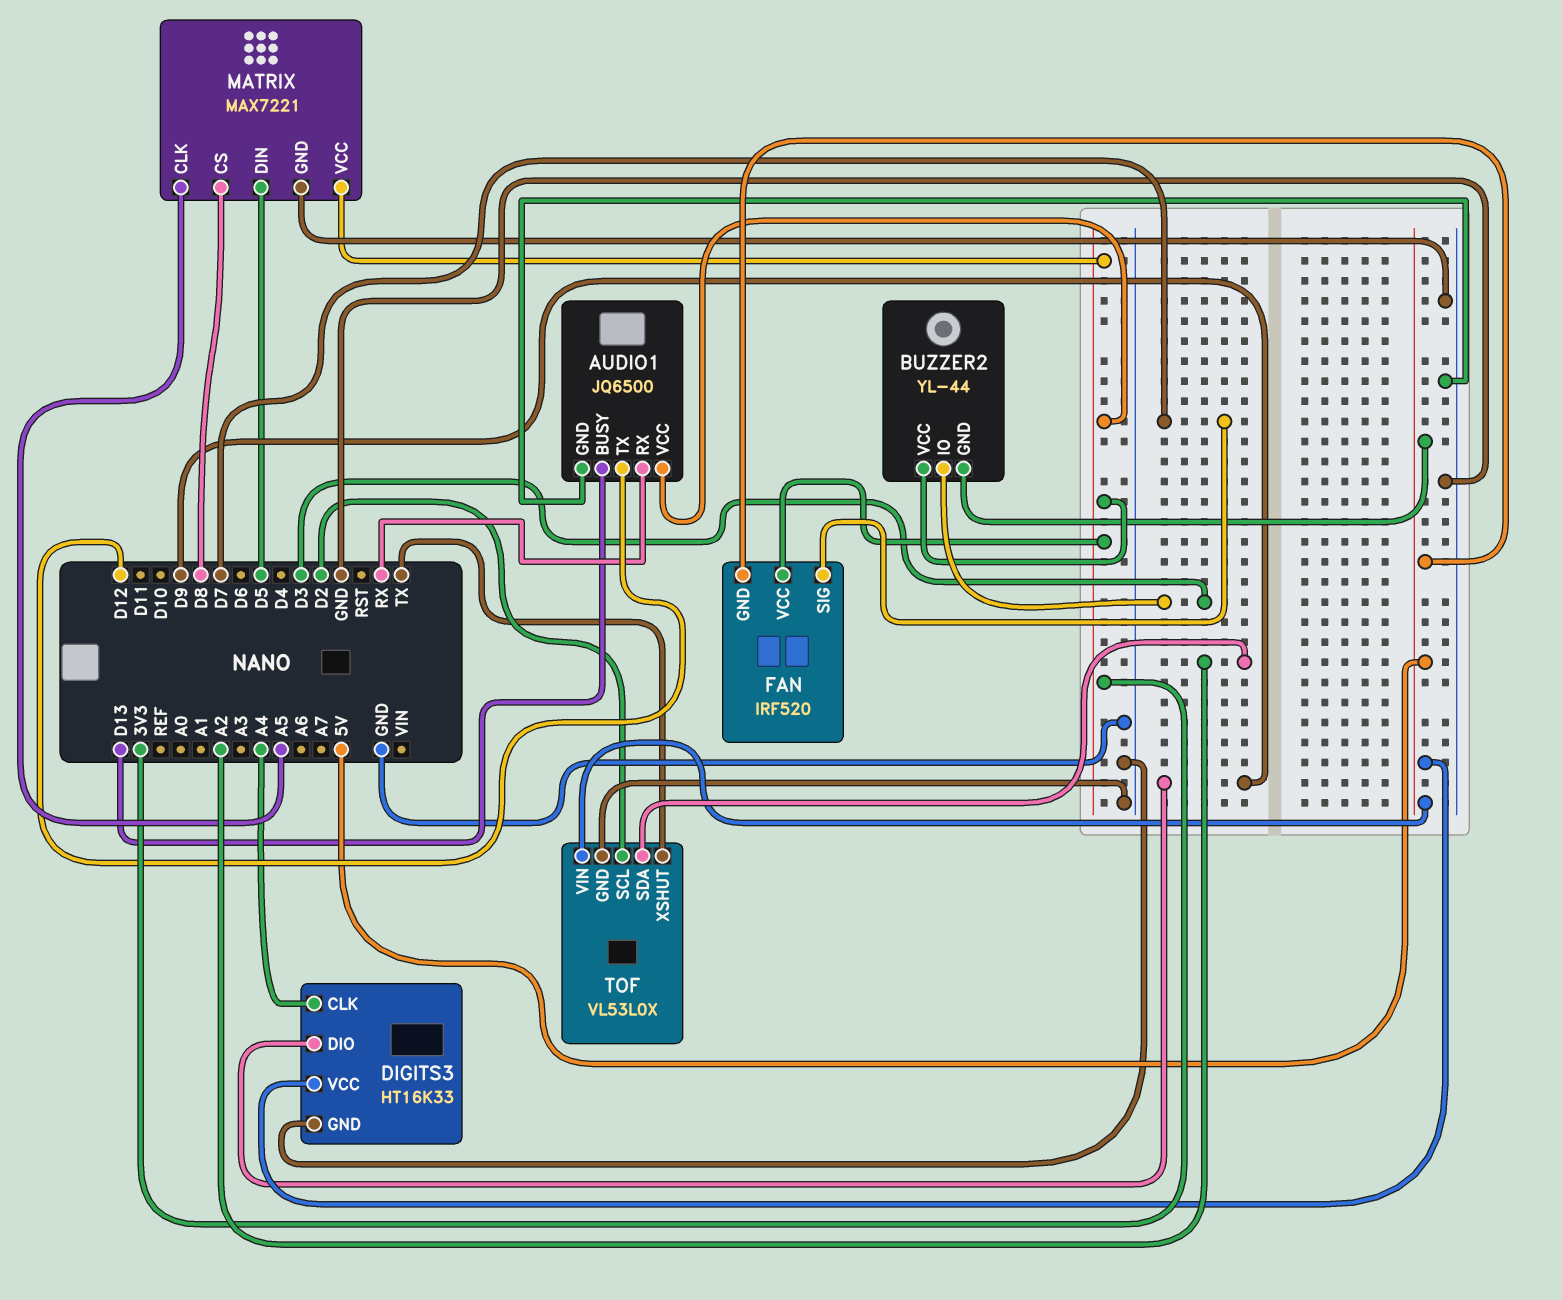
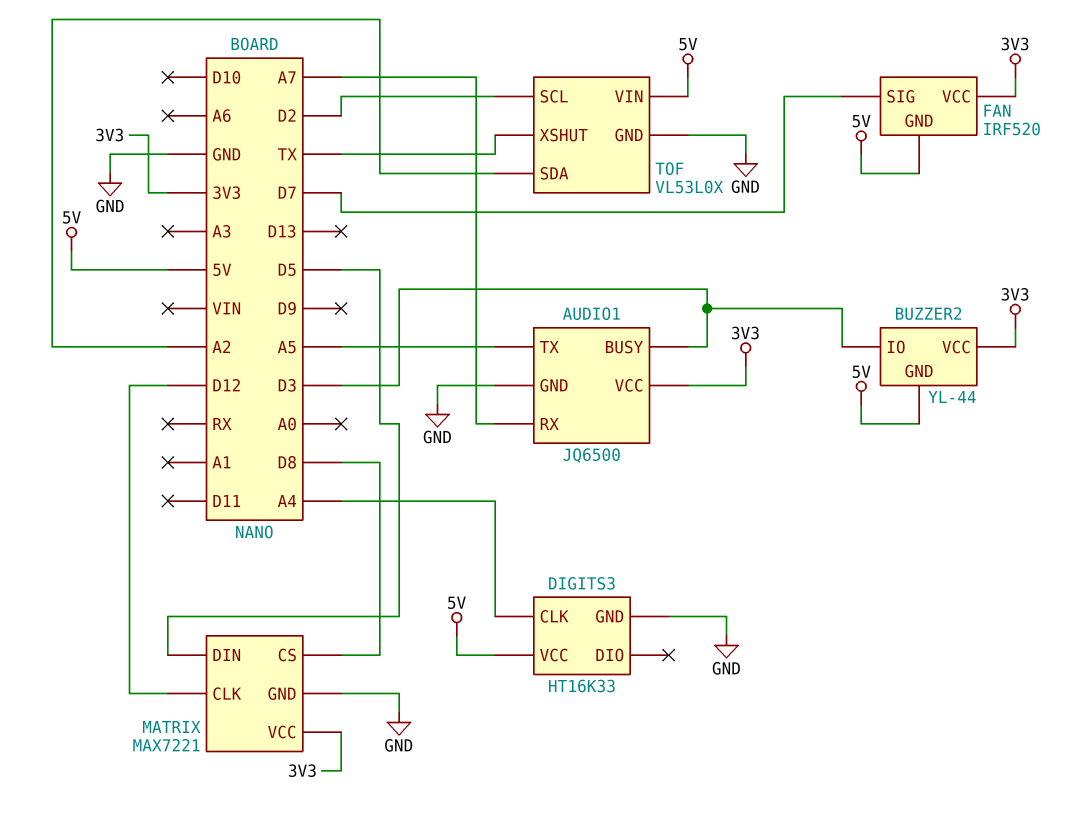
AUDIO1 pin BUSY: D13 -> D3
AUDIO1 pin RX: RX -> A7
AUDIO1 pin TX: D12 -> A5
DIGITS3 pin DIO: D9 -> none
MATRIX pin CLK: A5 -> D12

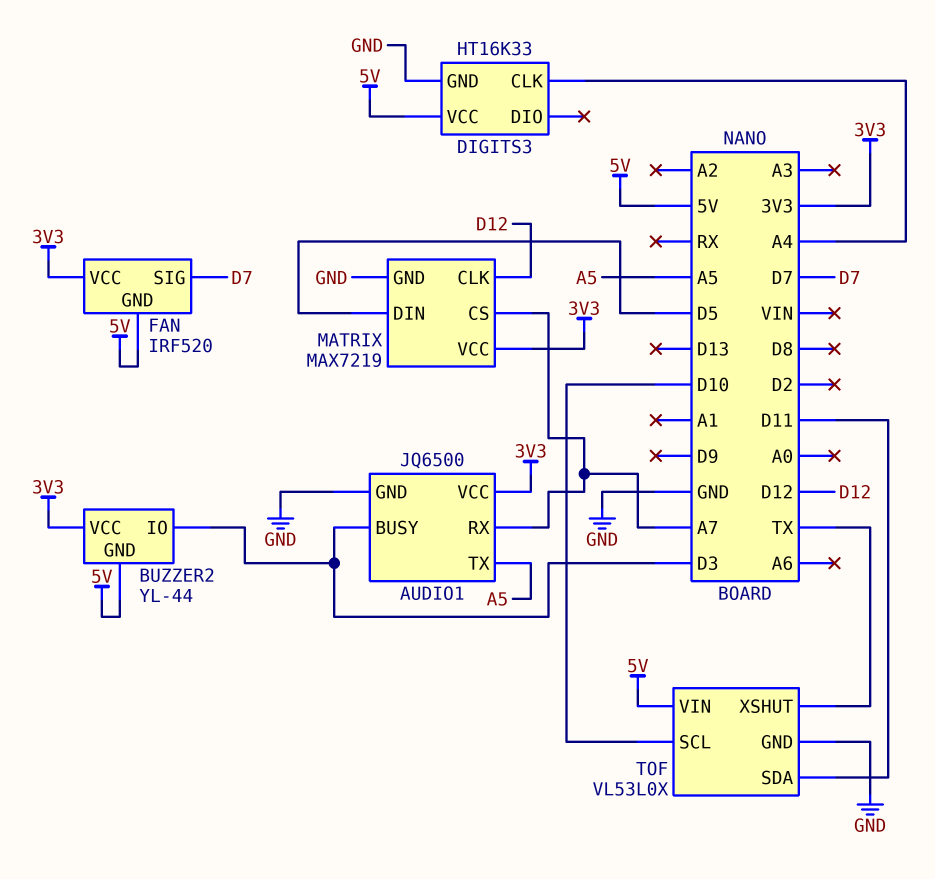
MATRIX: MAX7221 -> MAX7219
MATRIX pin CS: D8 -> A7
TOF pin SCL: D2 -> D10
TOF pin SDA: A2 -> D11

